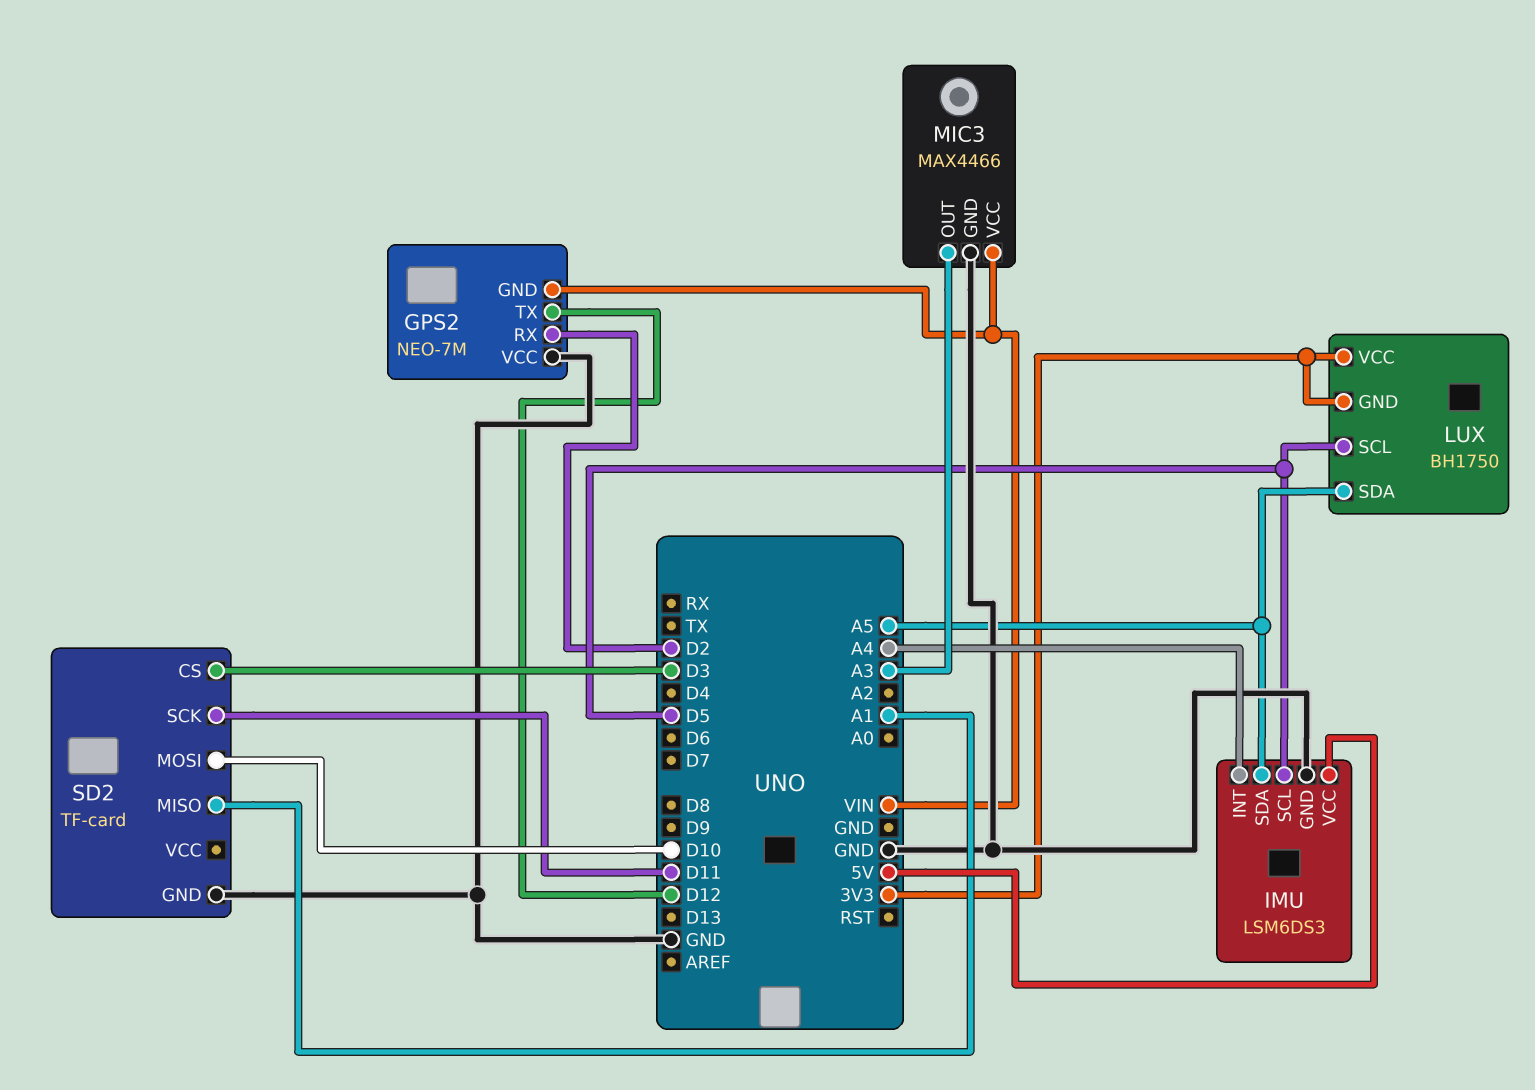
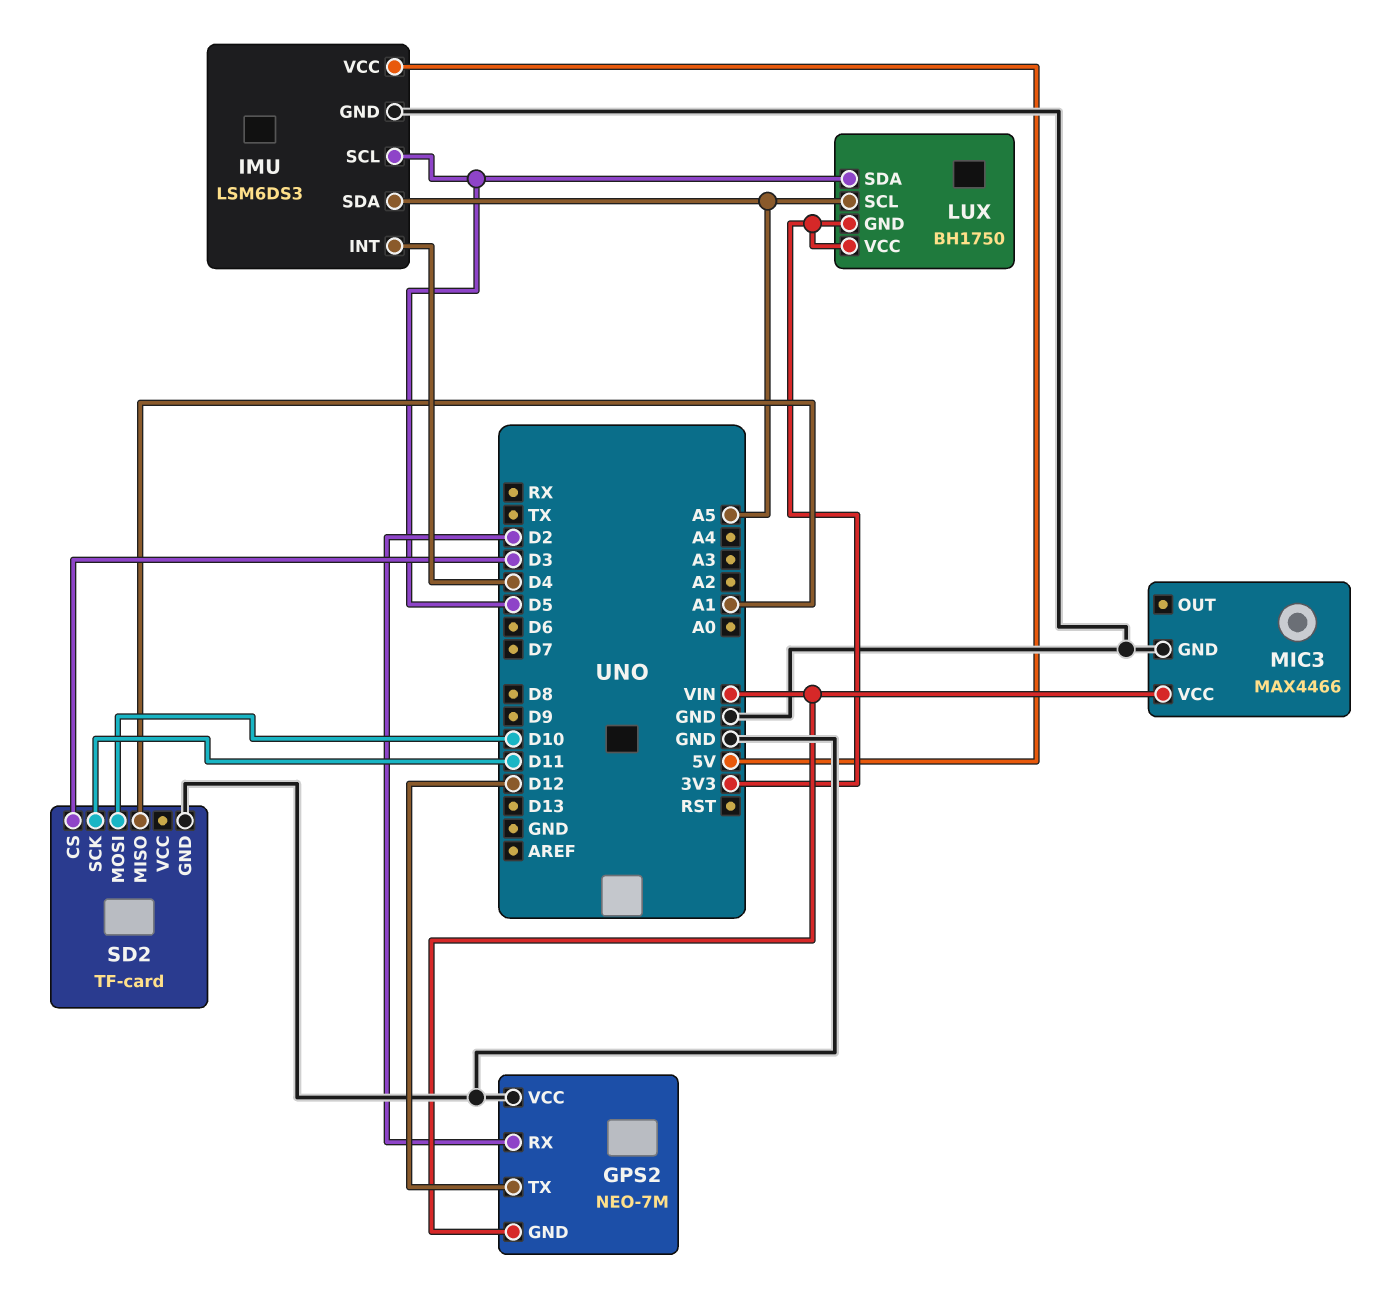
IMU pin INT: A4 -> D4
LUX pin SCL: D5 -> A5
LUX pin SDA: A5 -> D5
MIC3 pin OUT: A3 -> none

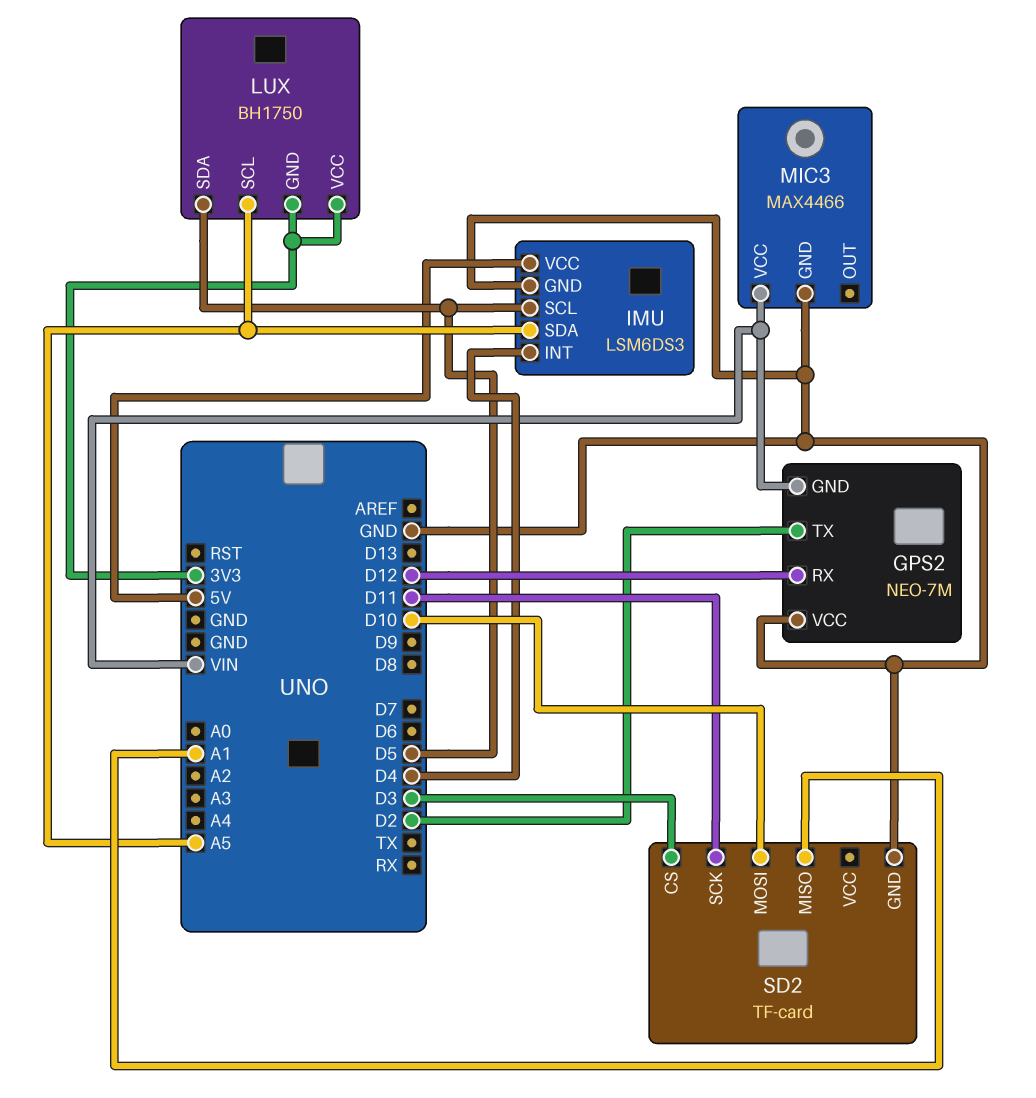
GPS2 pin RX: D2 -> D12
GPS2 pin TX: D12 -> D2

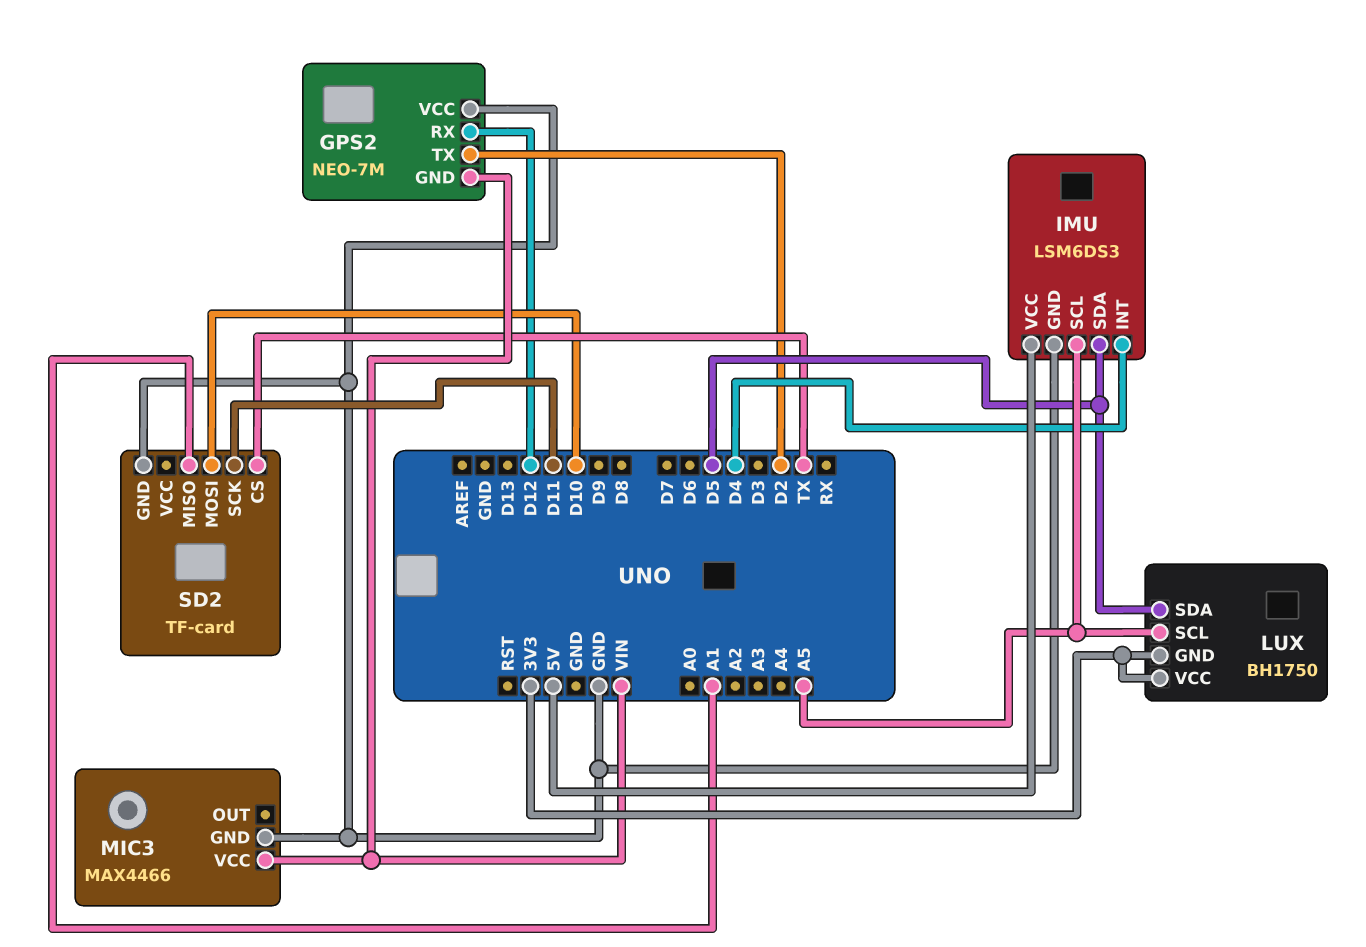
IMU pin SCL: D5 -> A5
IMU pin SDA: A5 -> D5
SD2 pin CS: D3 -> TX

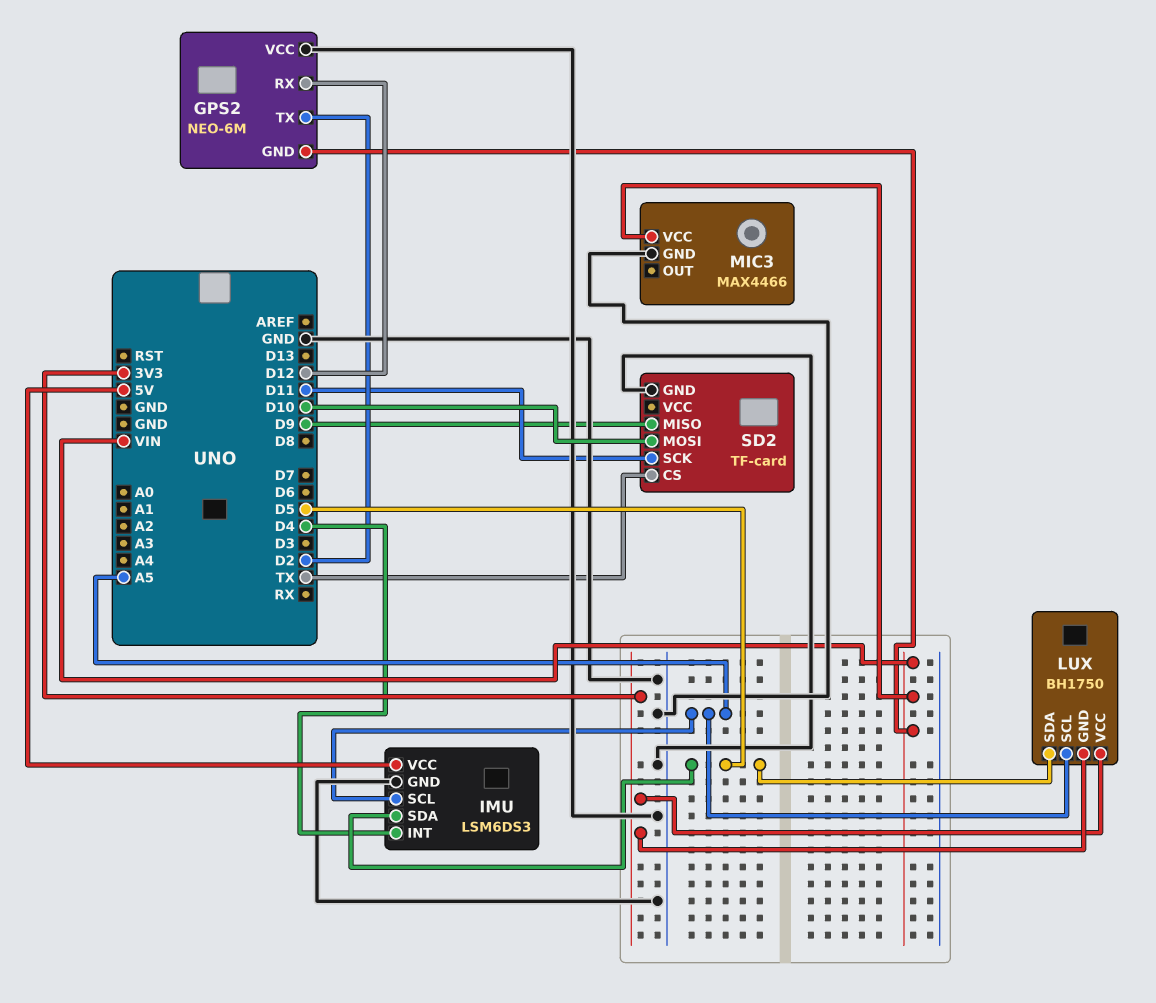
GPS2: NEO-7M -> NEO-6M
SD2 pin MISO: A1 -> D9

